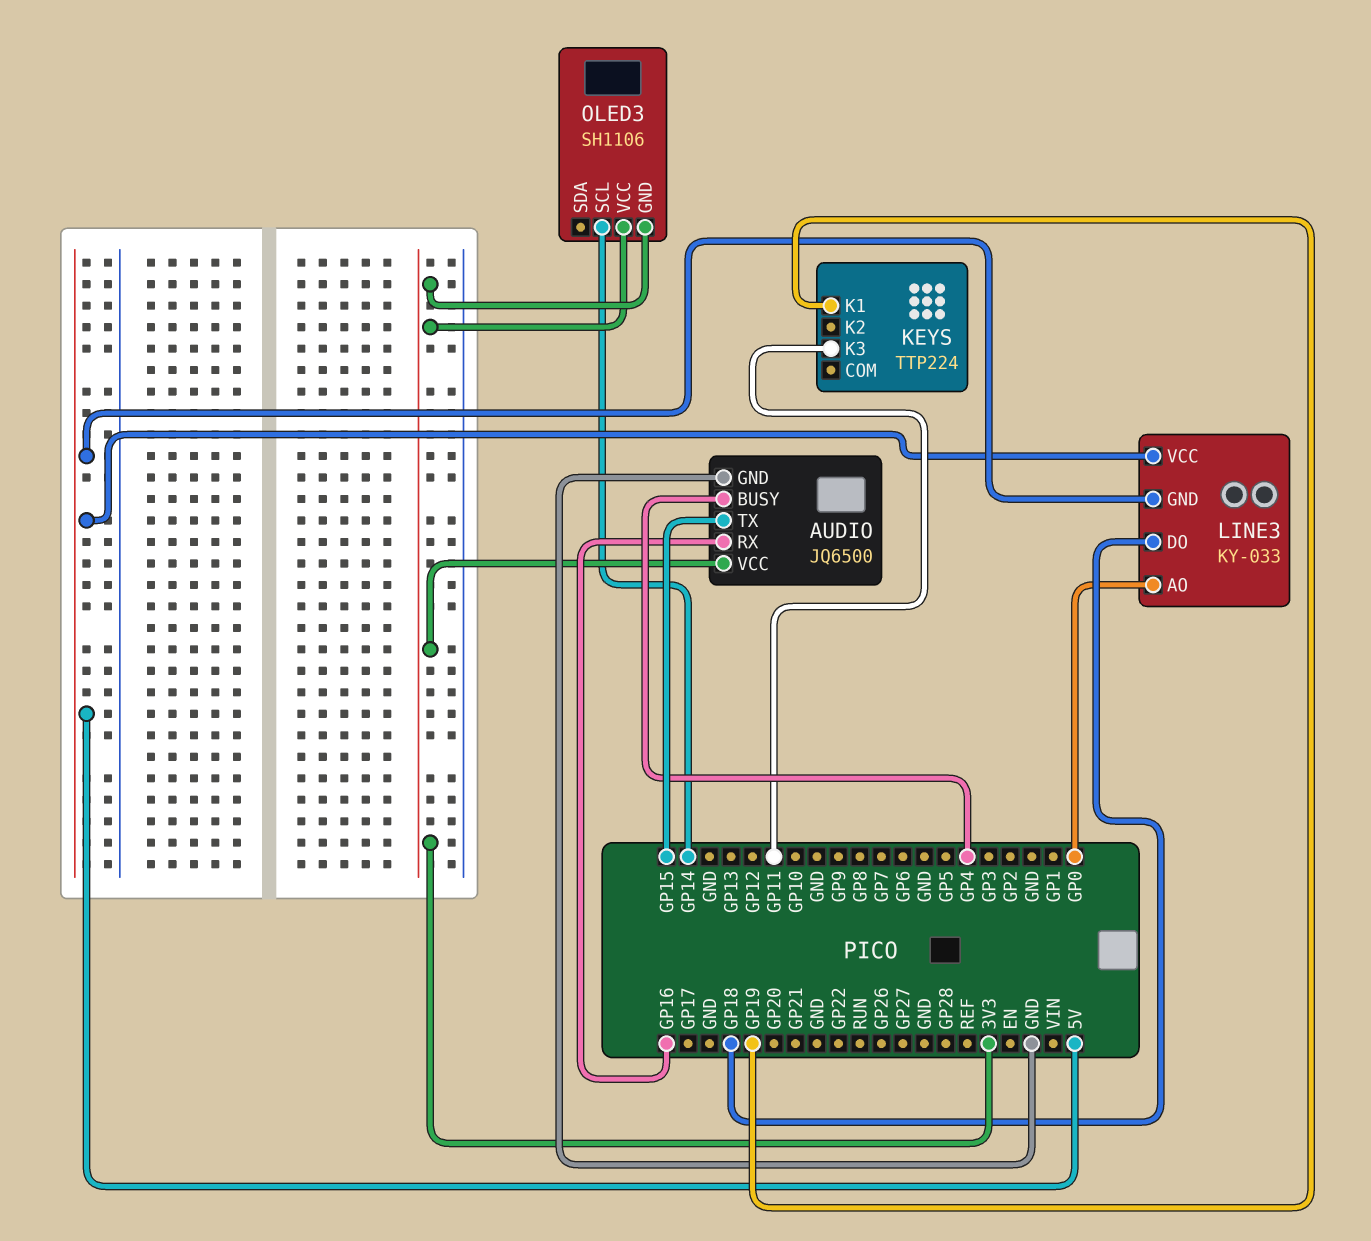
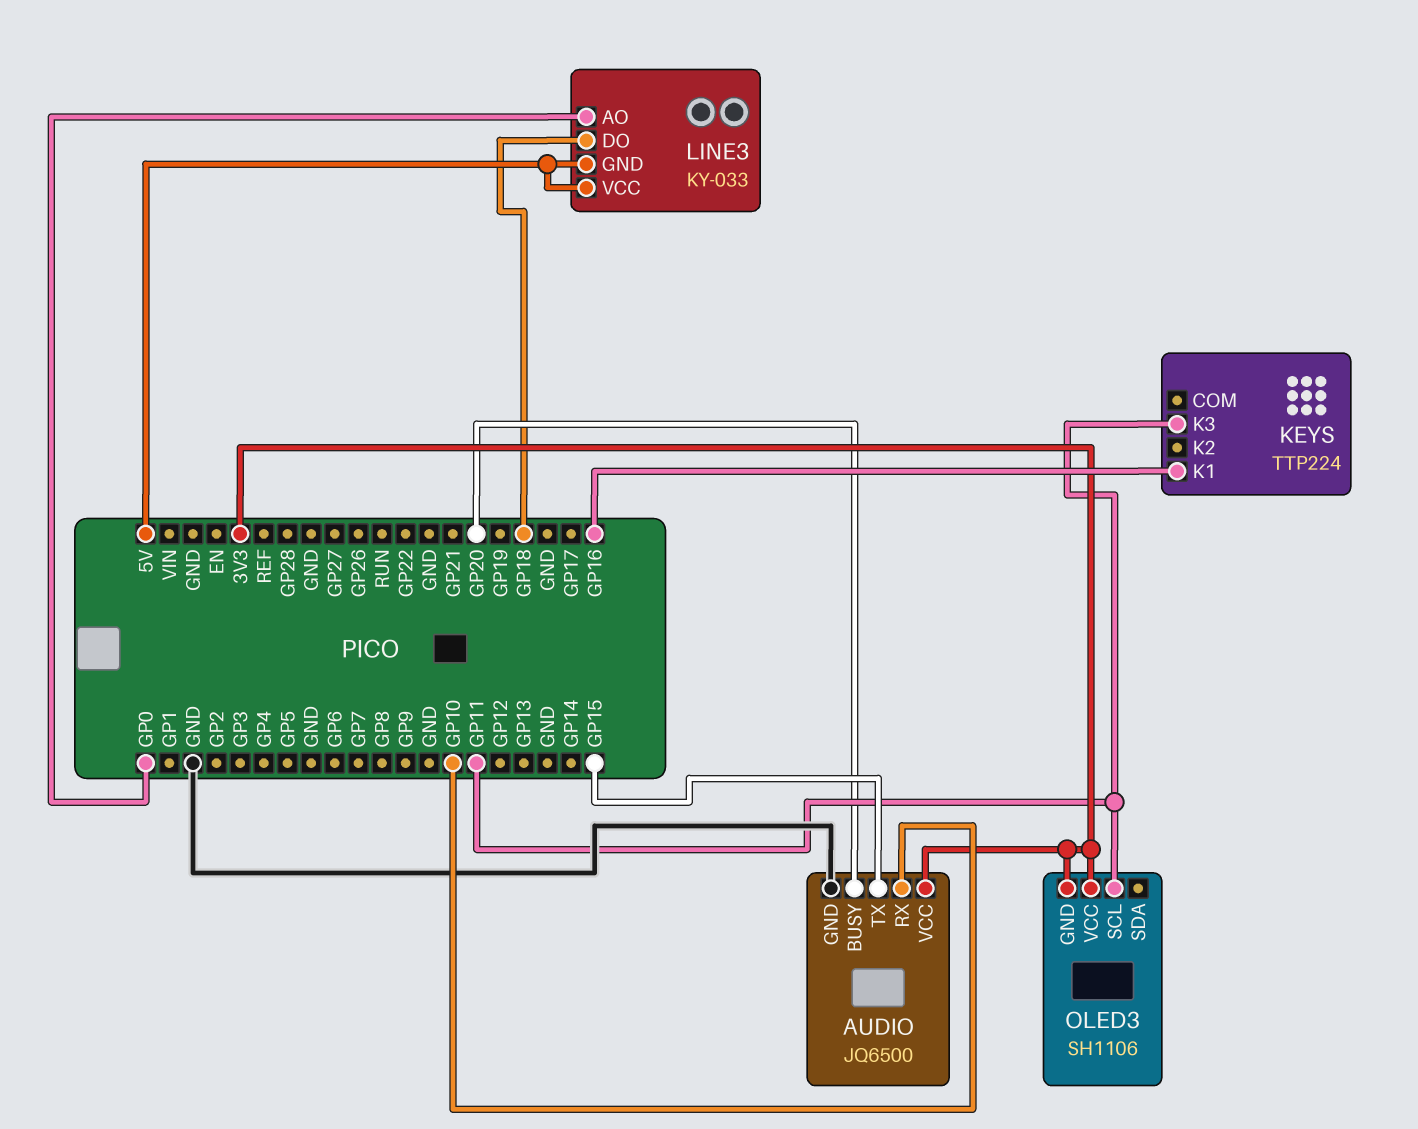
AUDIO pin BUSY: GP4 -> GP20
AUDIO pin RX: GP16 -> GP10
KEYS pin K1: GP19 -> GP16
OLED3 pin SCL: GP14 -> GP11

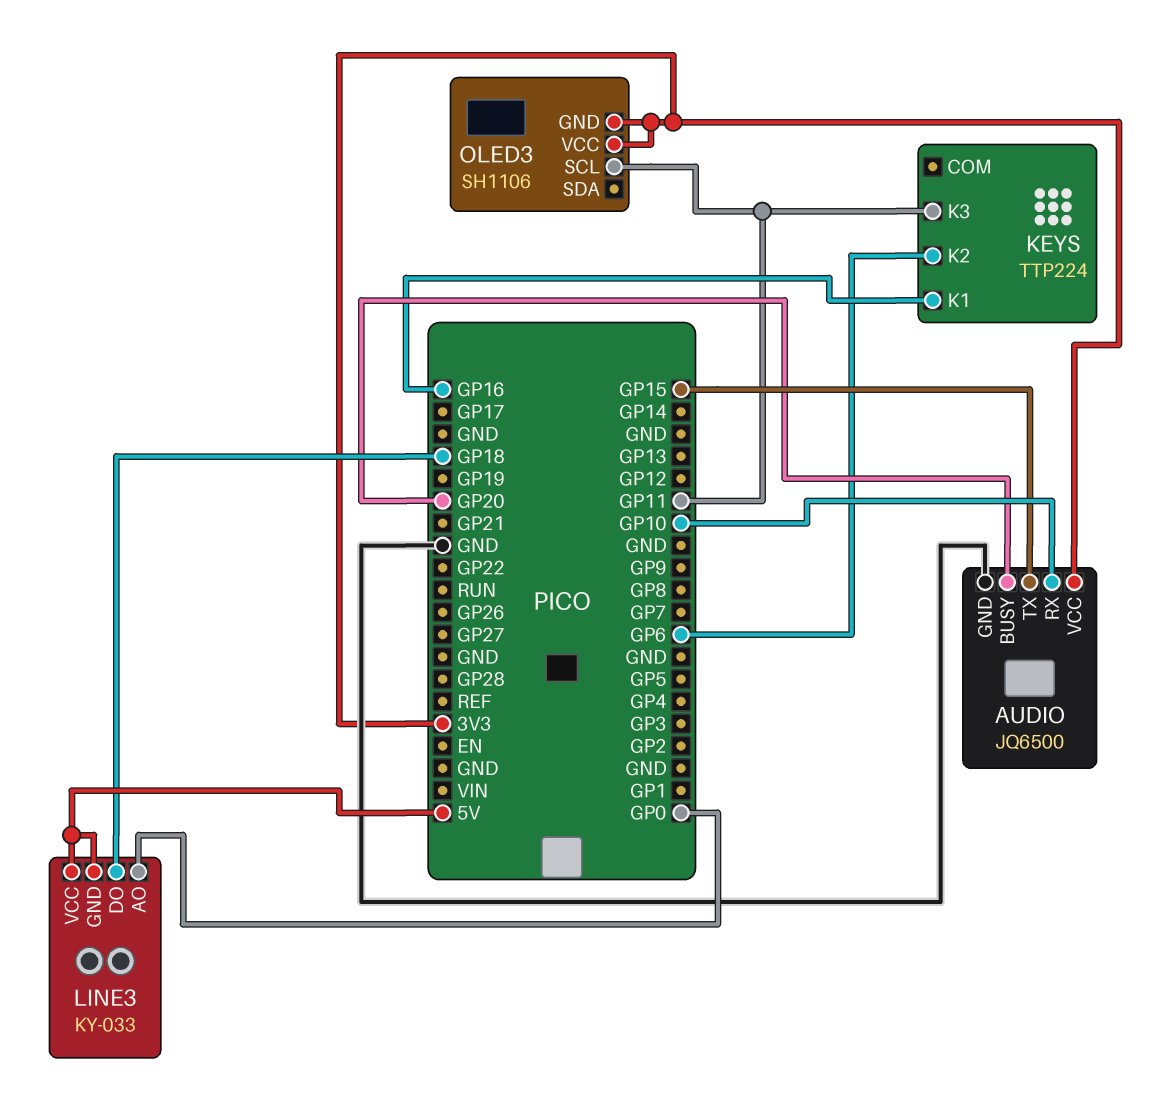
KEYS pin K2: none -> GP6

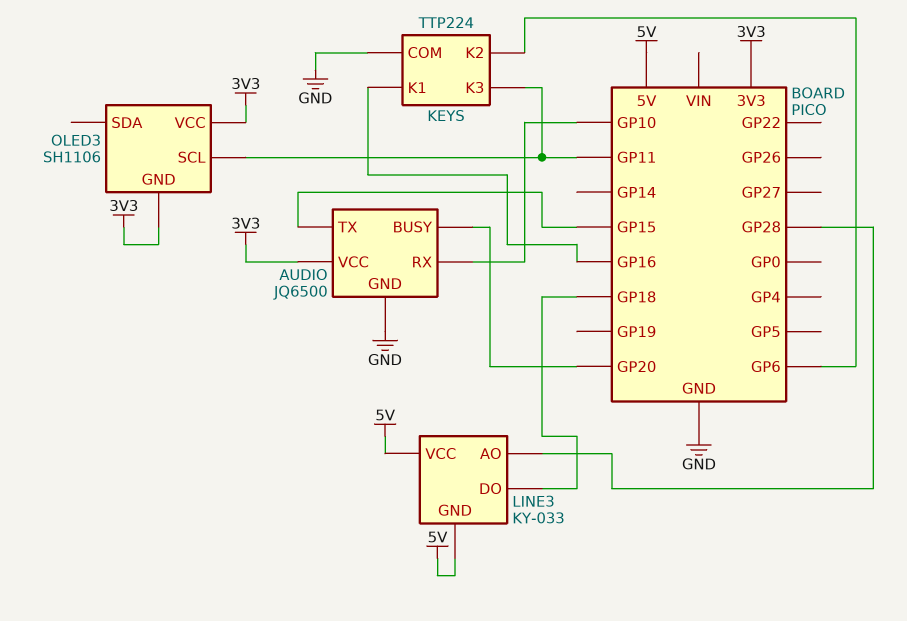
KEYS pin COM: none -> GND
LINE3 pin AO: GP0 -> GP28

